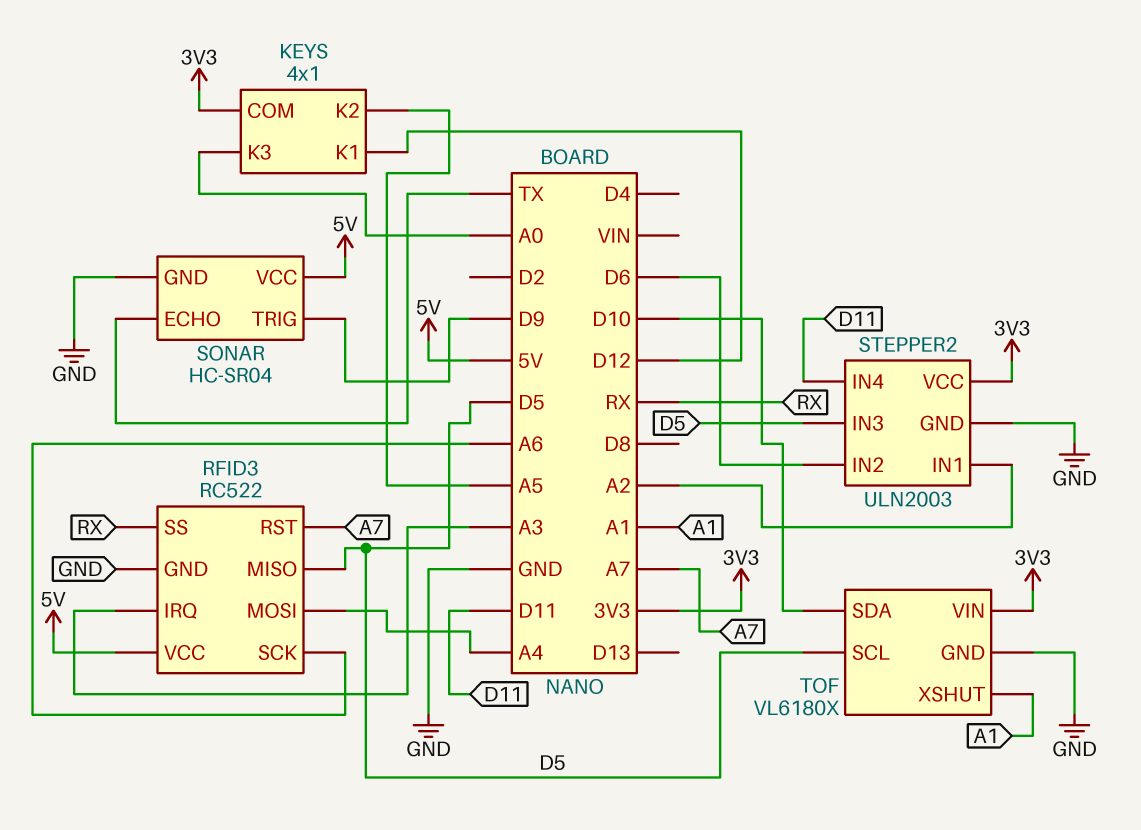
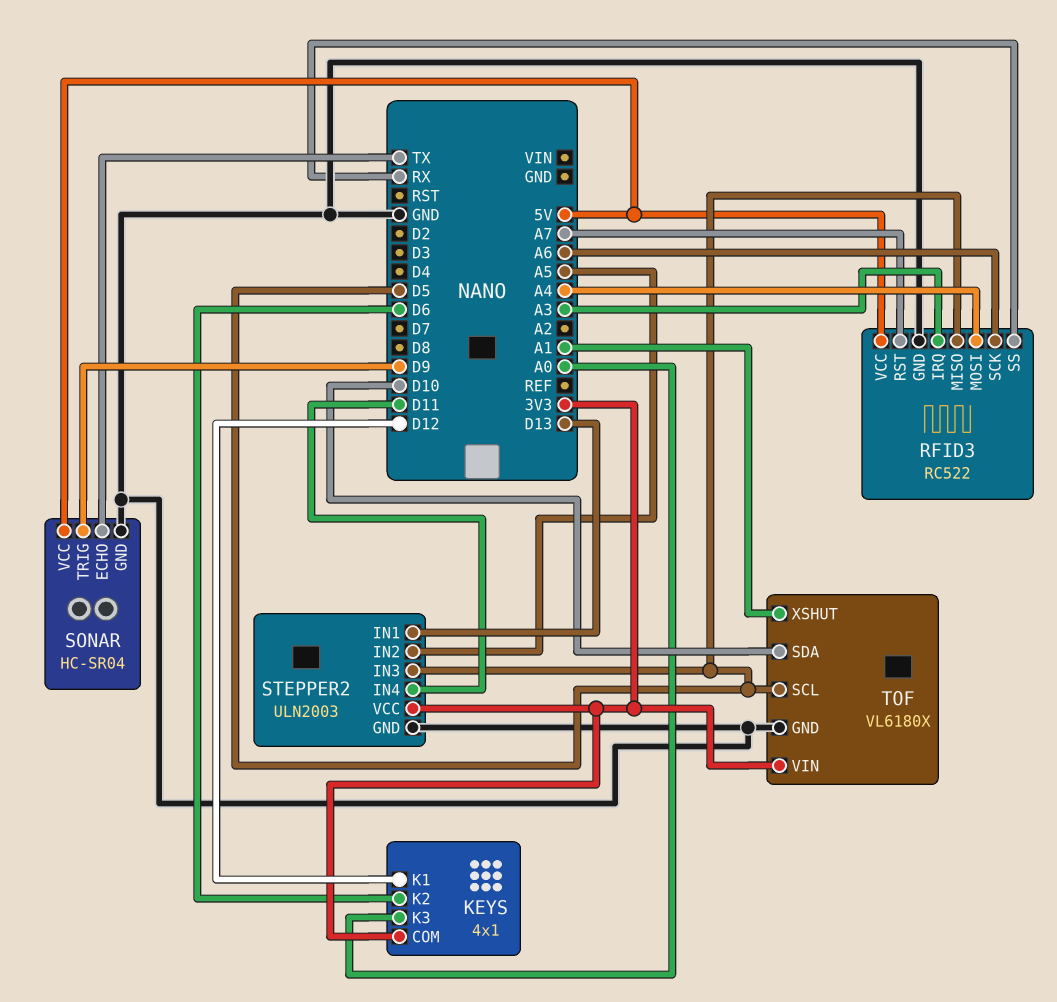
KEYS pin K2: A5 -> D6
STEPPER2 pin IN1: A2 -> D13
STEPPER2 pin IN2: D6 -> A5

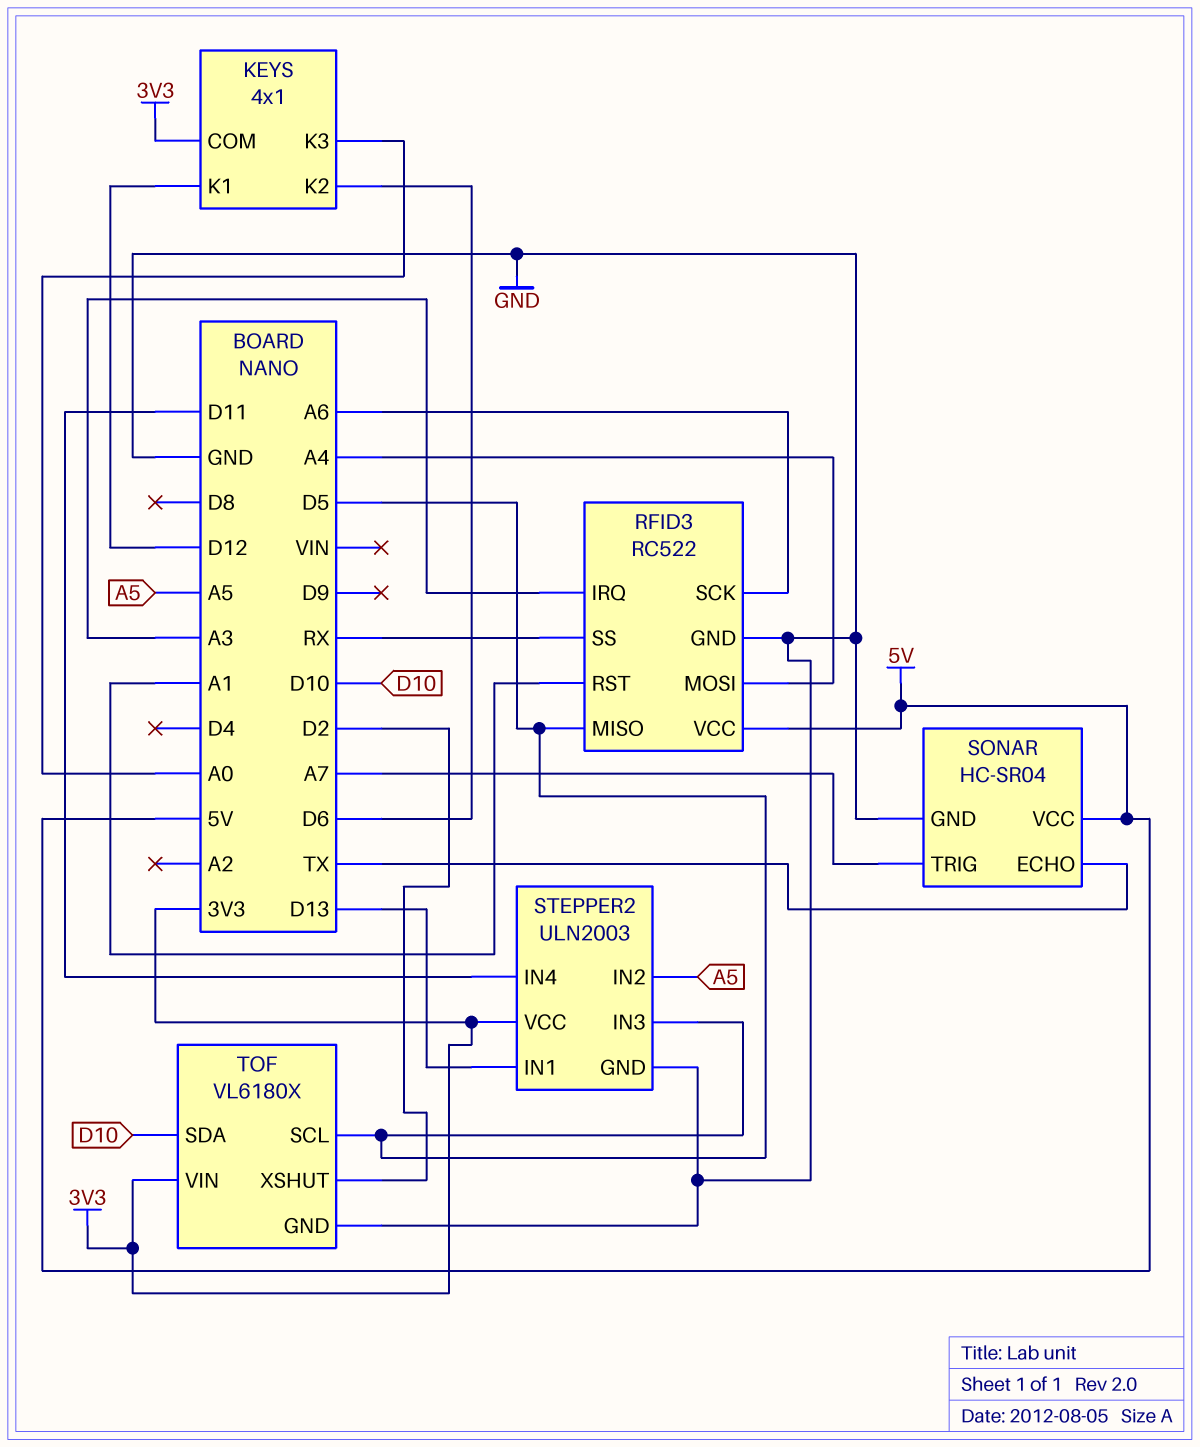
RFID3 pin RST: A7 -> A1
SONAR pin TRIG: D9 -> A7
TOF pin XSHUT: A1 -> D2

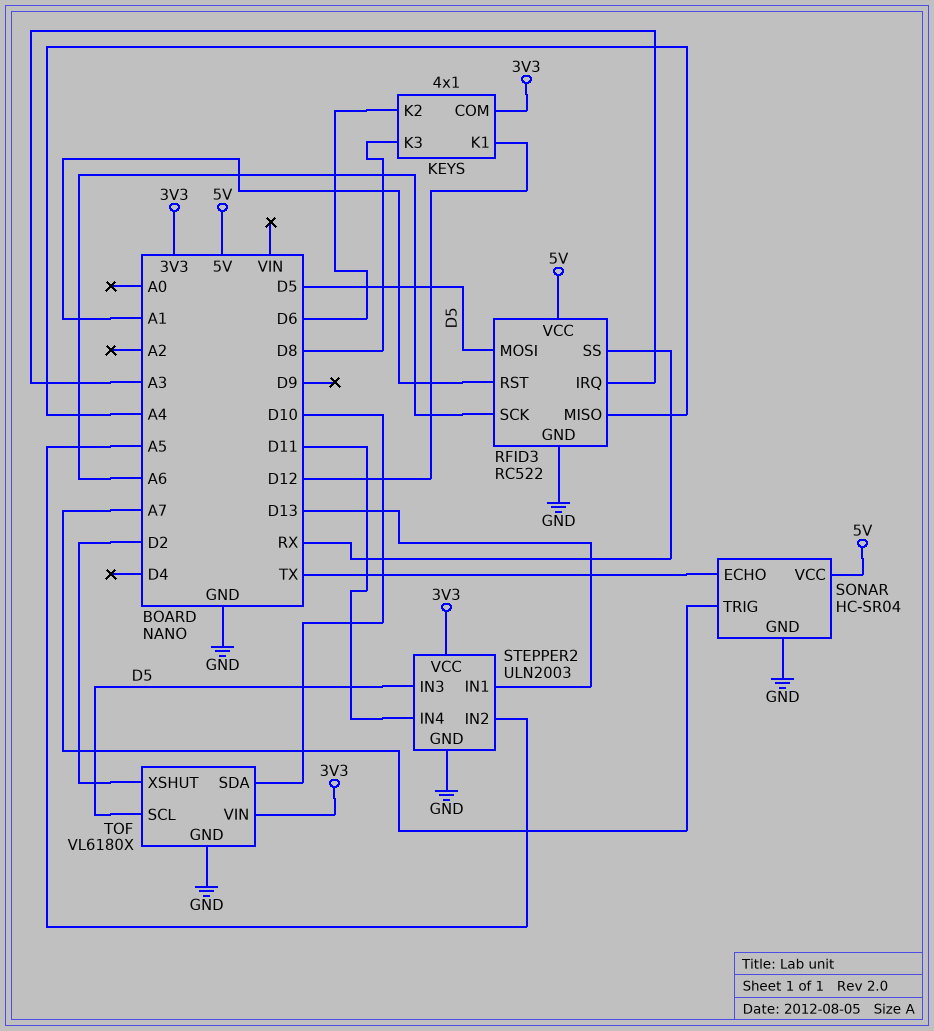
KEYS pin K3: A0 -> D8
RFID3 pin MISO: D5 -> A4
RFID3 pin MOSI: A4 -> D5

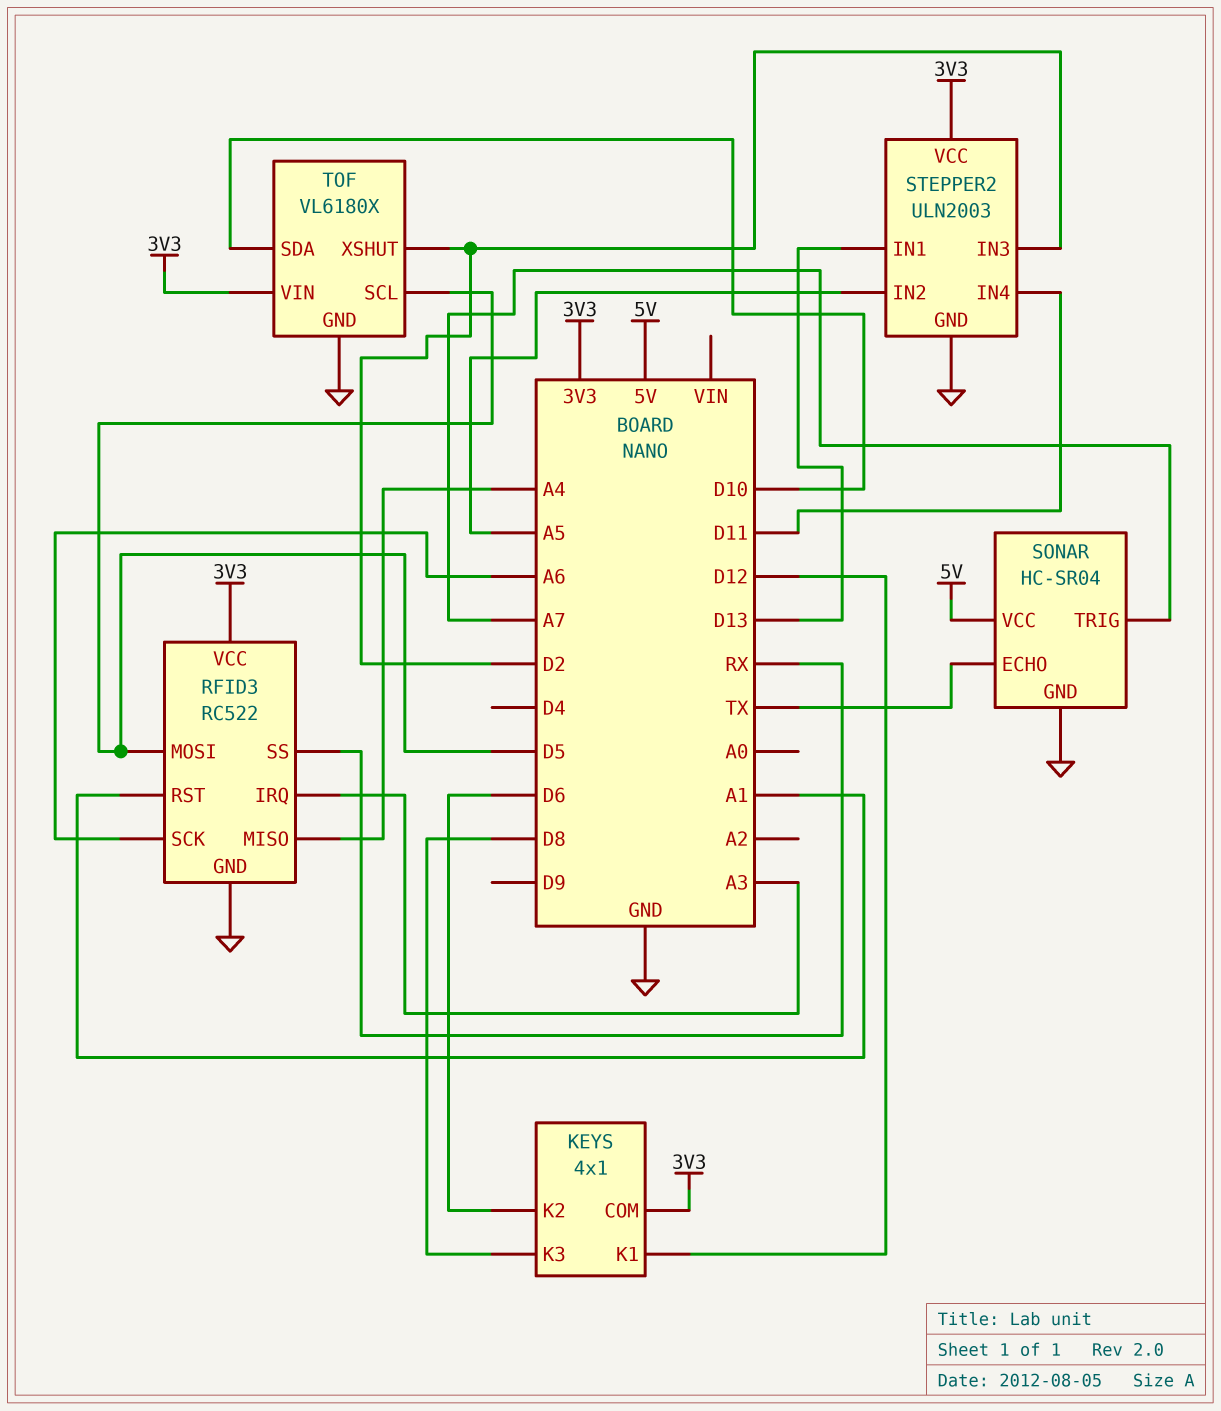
RFID3 pin VCC: 5V -> 3V3
STEPPER2 pin IN3: D5 -> D2

